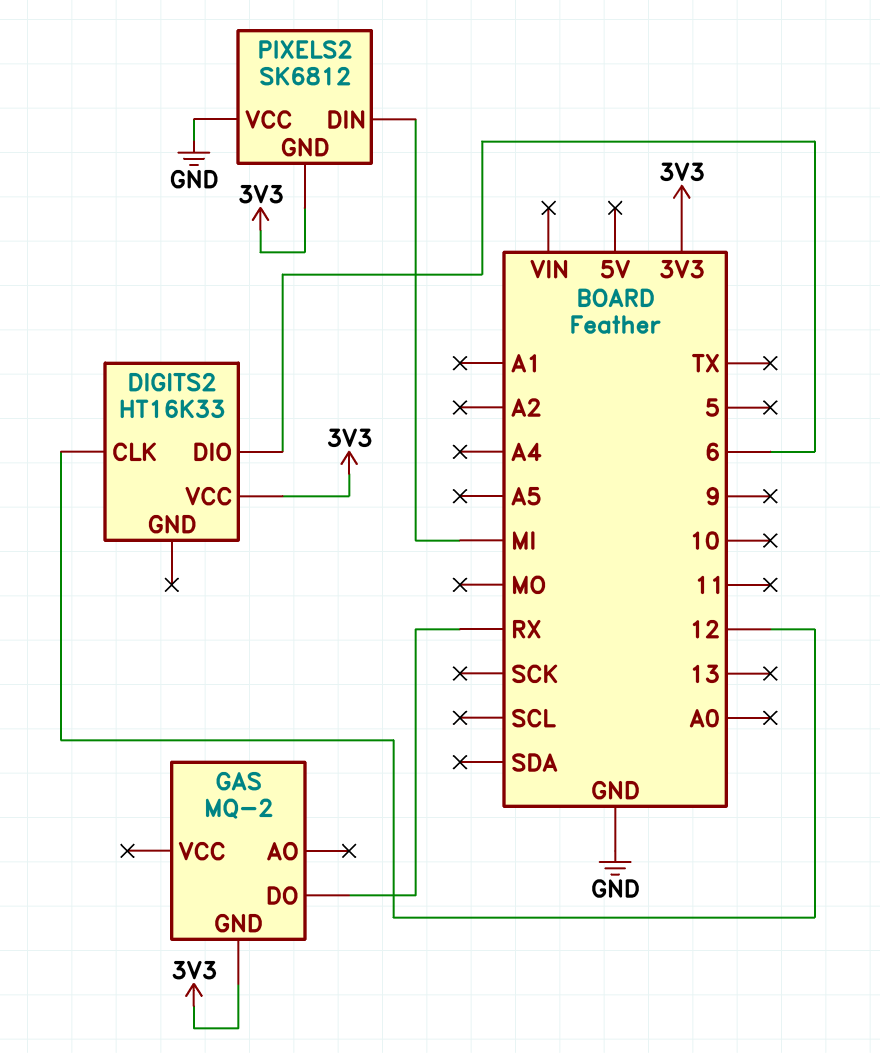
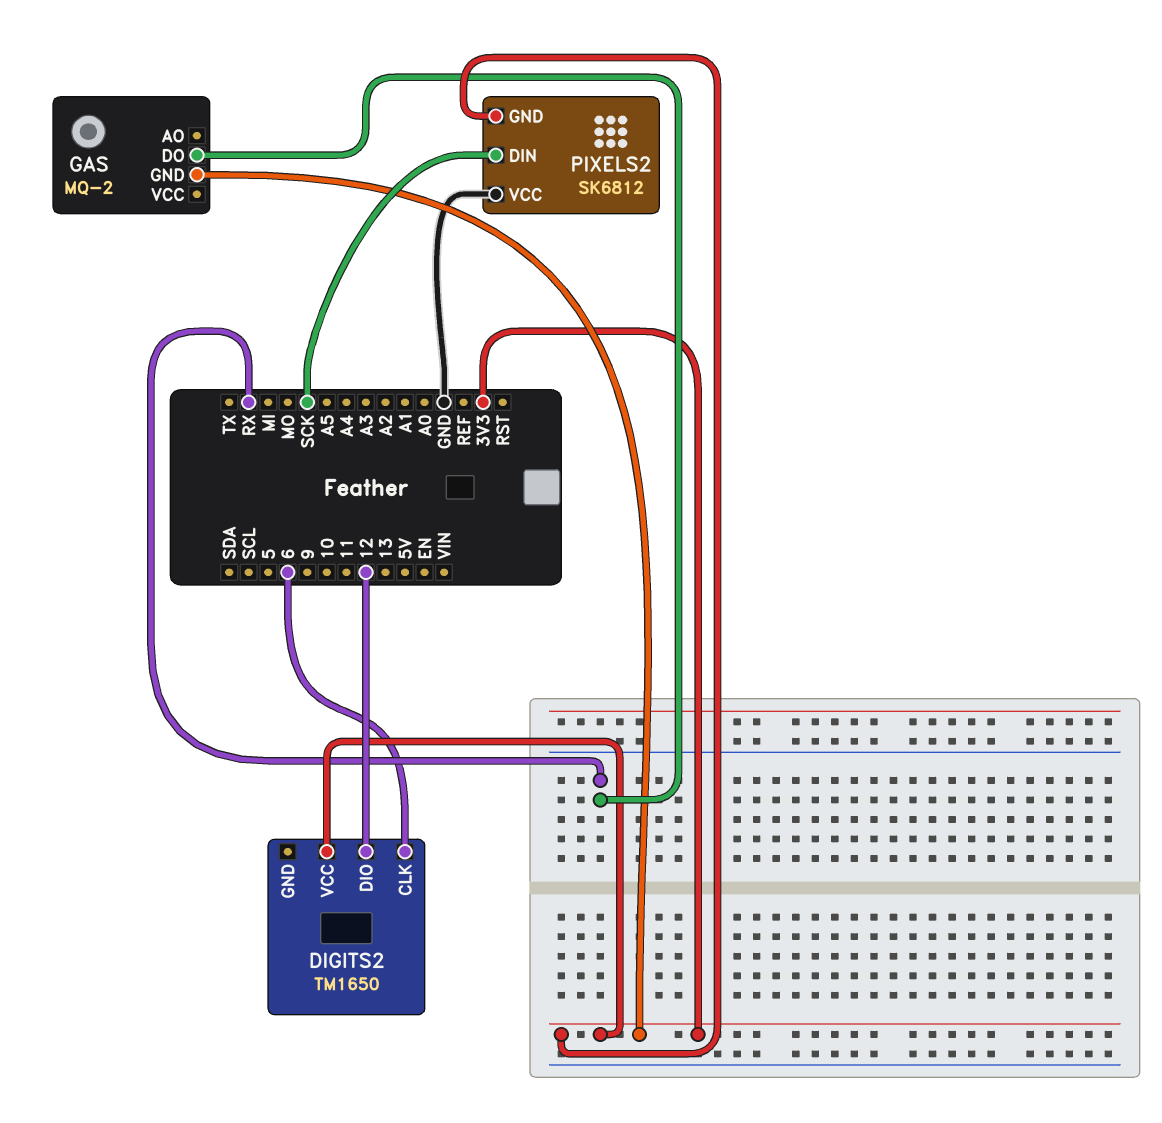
DIGITS2: HT16K33 -> TM1650
DIGITS2 pin CLK: 12 -> 6
DIGITS2 pin DIO: 6 -> 12
PIXELS2 pin DIN: MI -> SCK

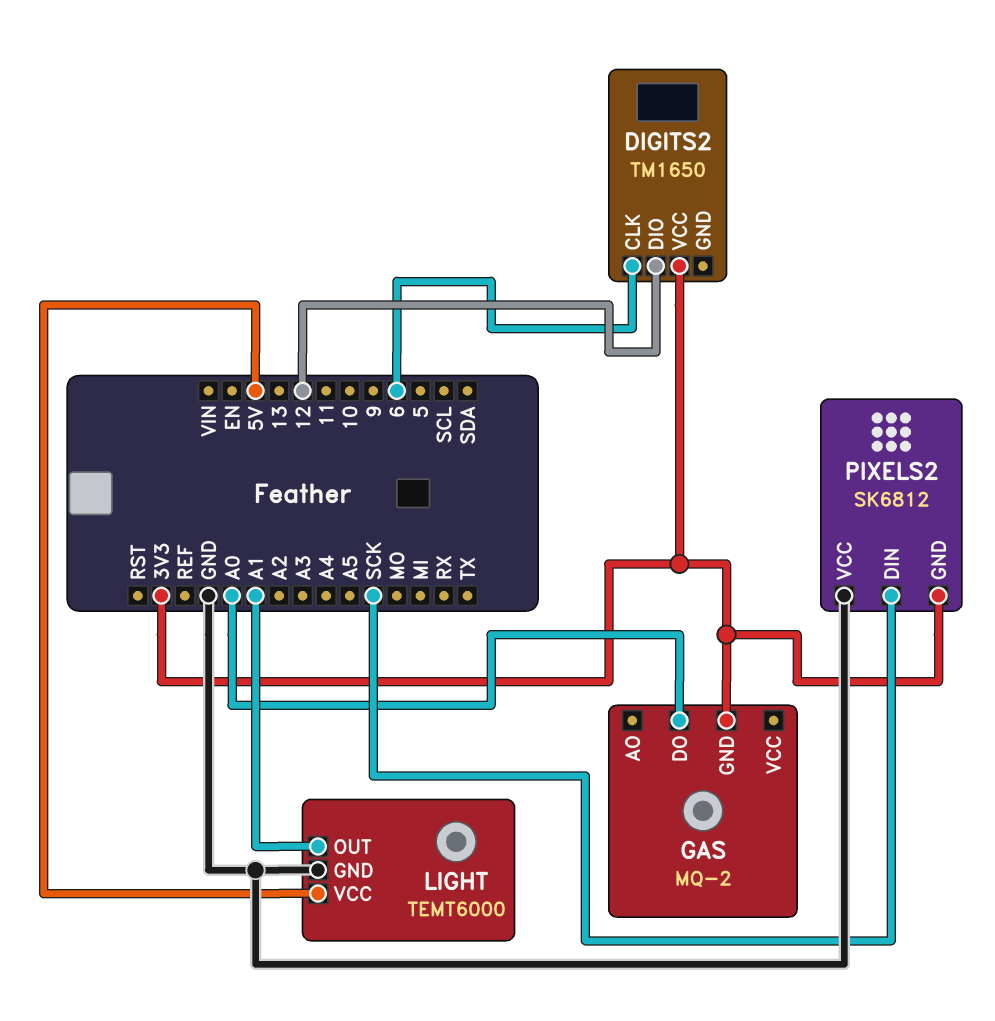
GAS pin DO: RX -> A0
LIGHT: none -> TEMT6000
LIGHT pin GND: none -> GND
LIGHT pin OUT: none -> A1
LIGHT pin VCC: none -> 5V

